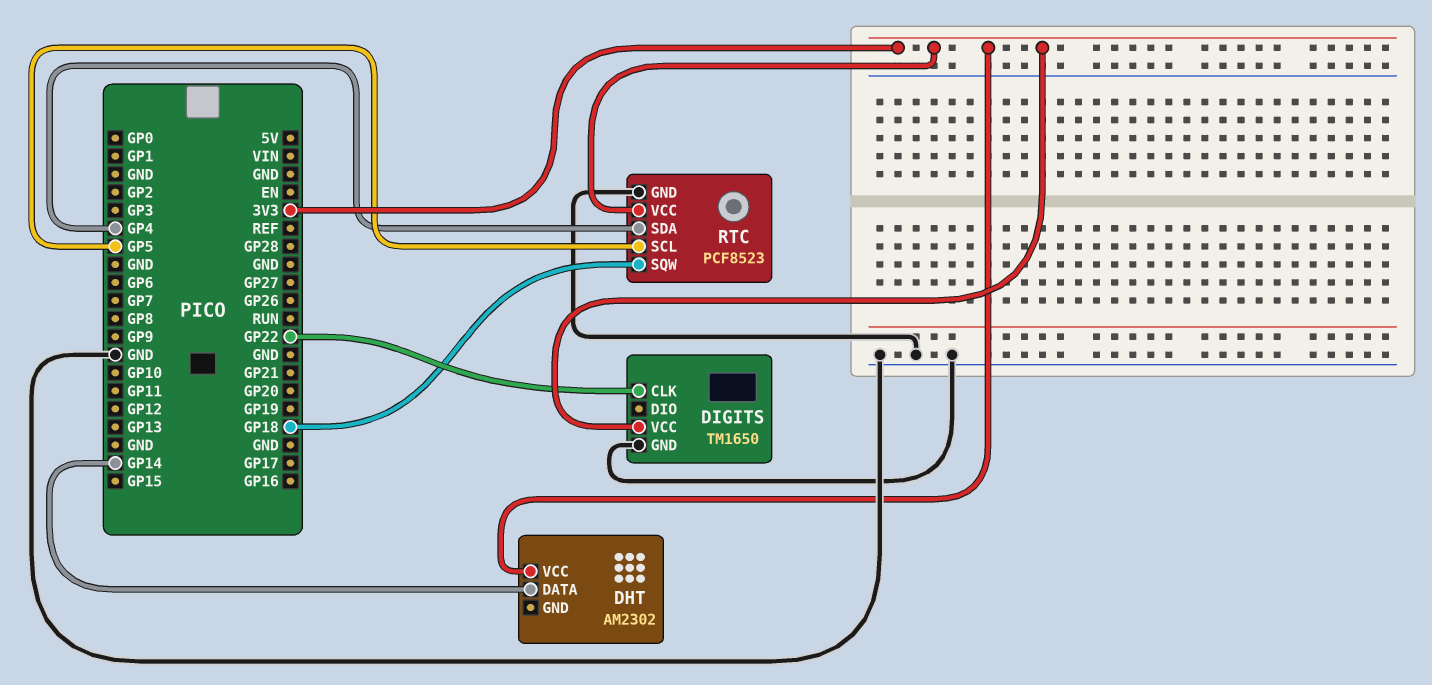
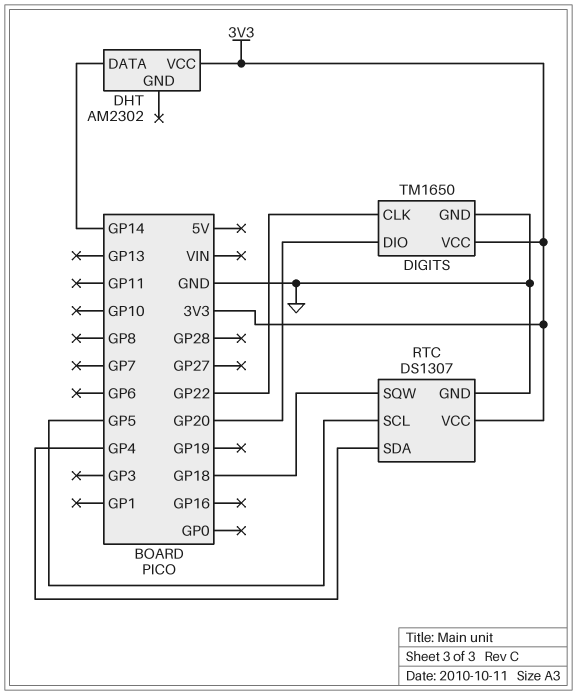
DIGITS pin DIO: none -> GP20
RTC: PCF8523 -> DS1307

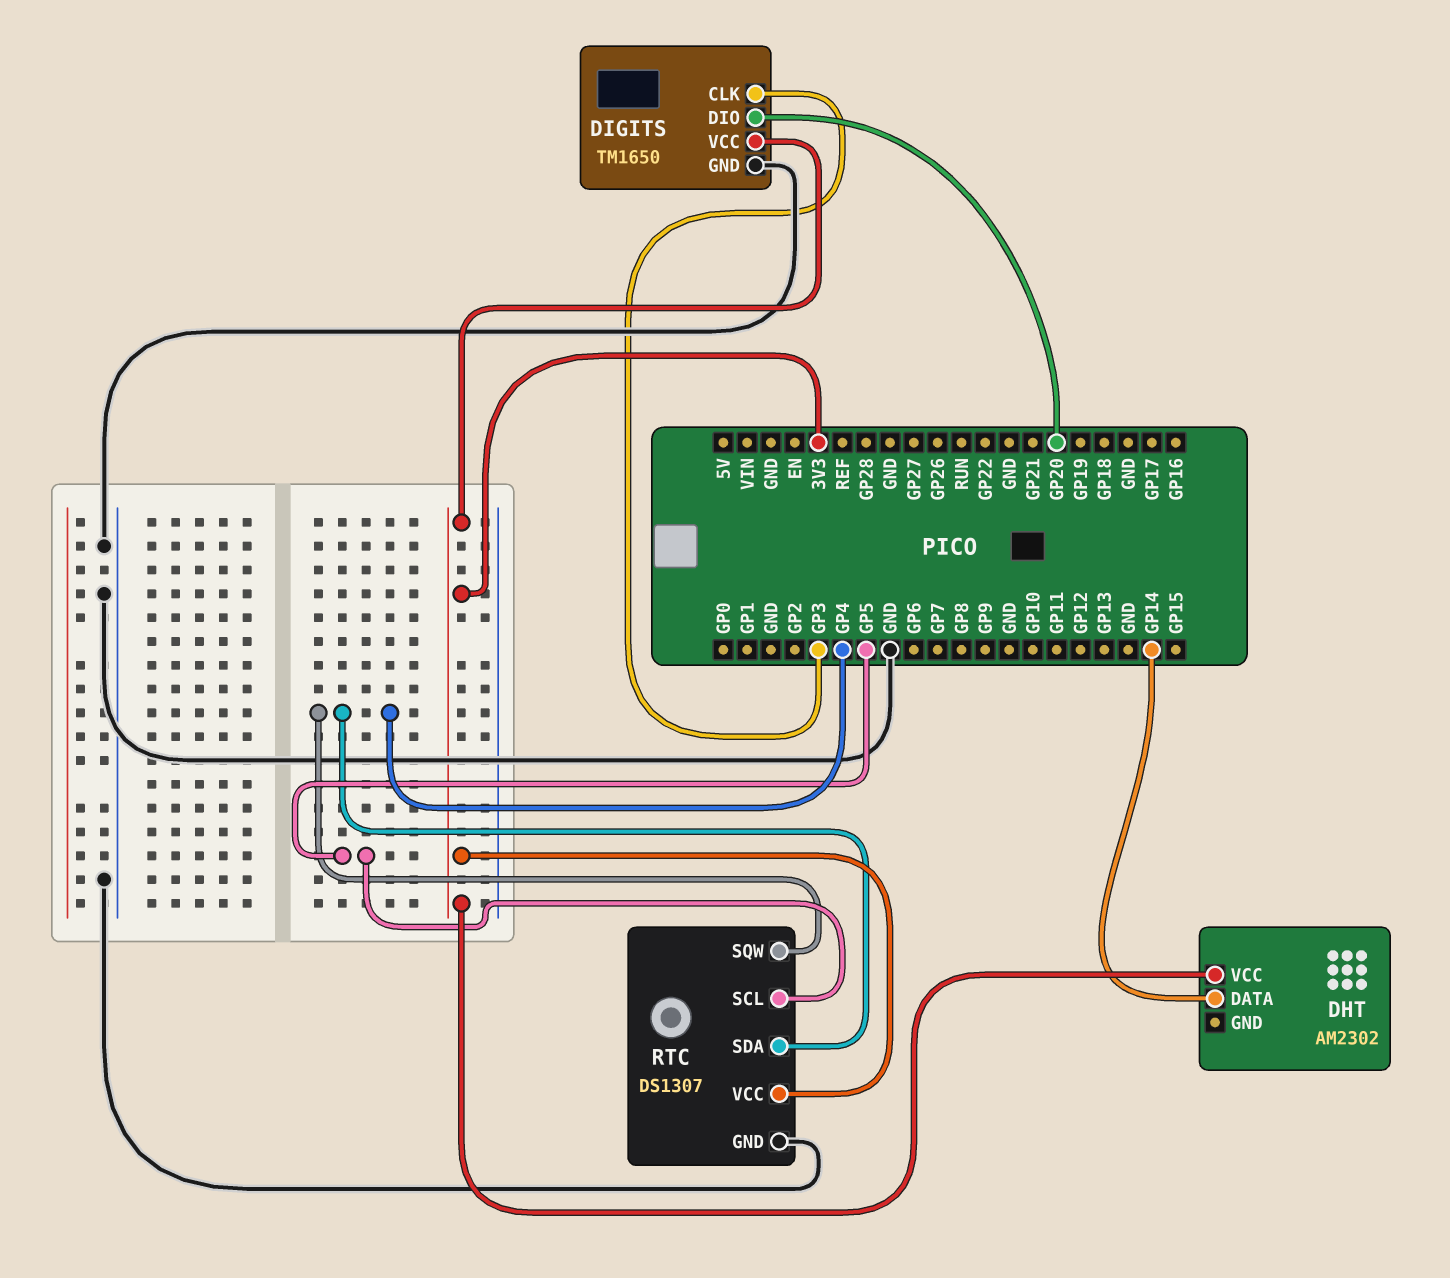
DIGITS pin CLK: GP22 -> GP3
RTC pin SQW: GP18 -> GP4

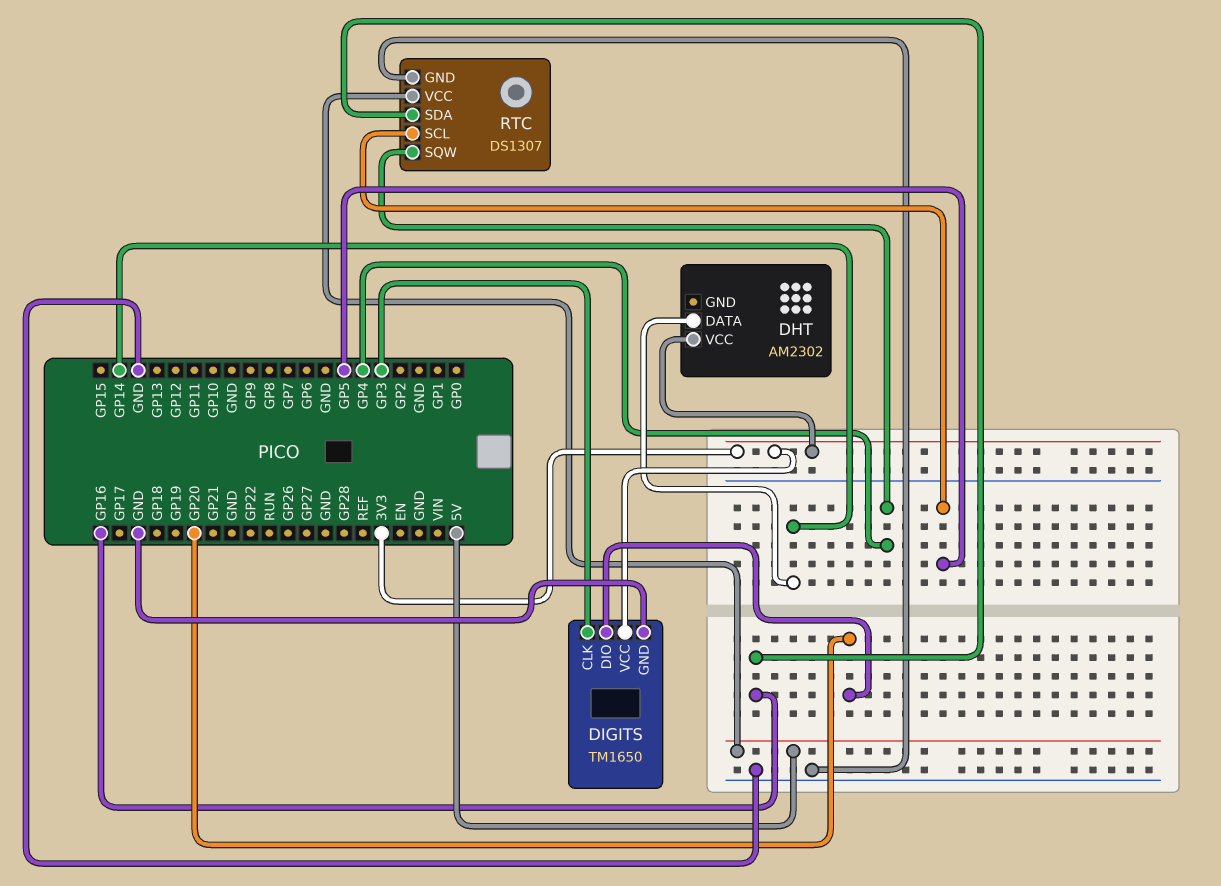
RTC pin SDA: GP4 -> GP16
RTC pin VCC: 3V3 -> 5V

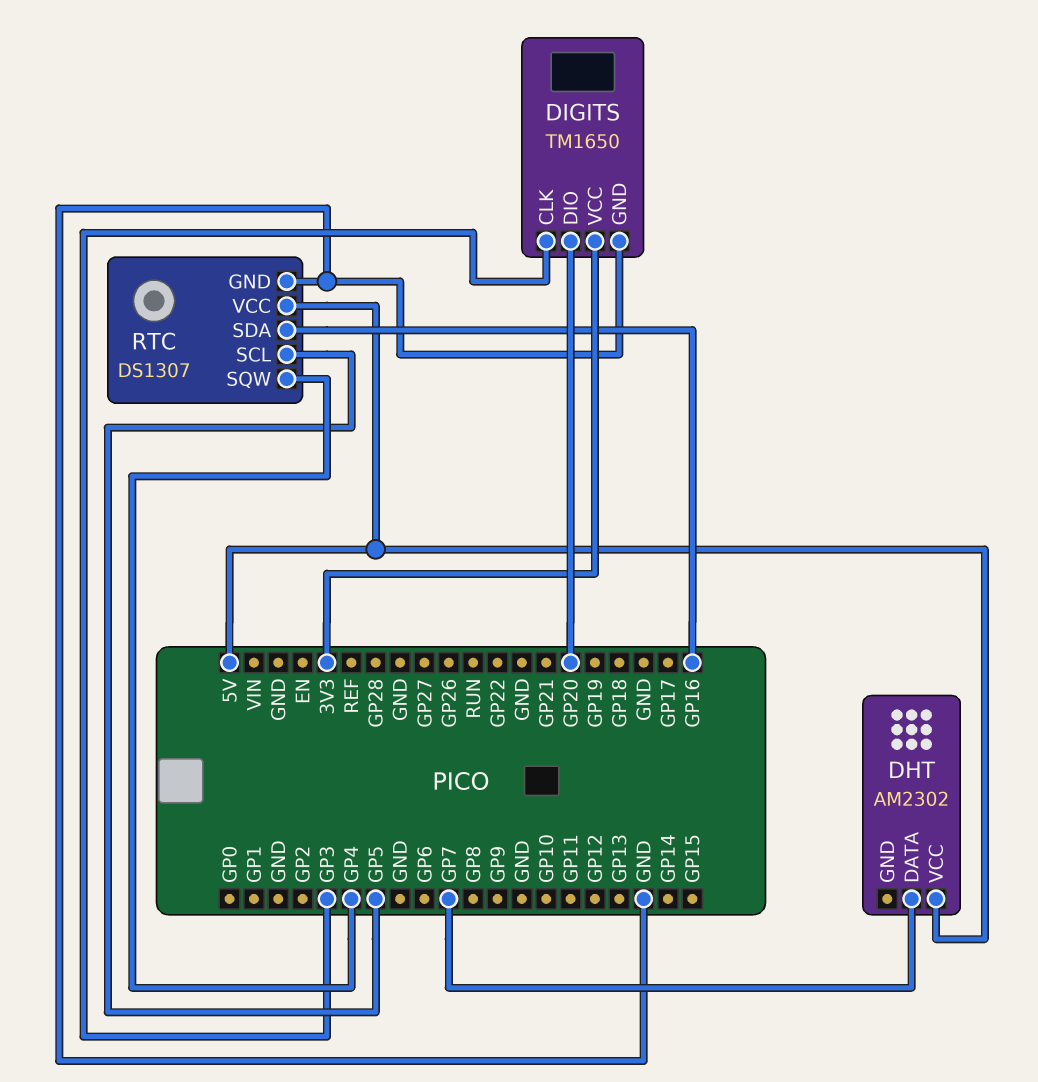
DHT pin DATA: GP14 -> GP7
DHT pin VCC: 3V3 -> 5V

